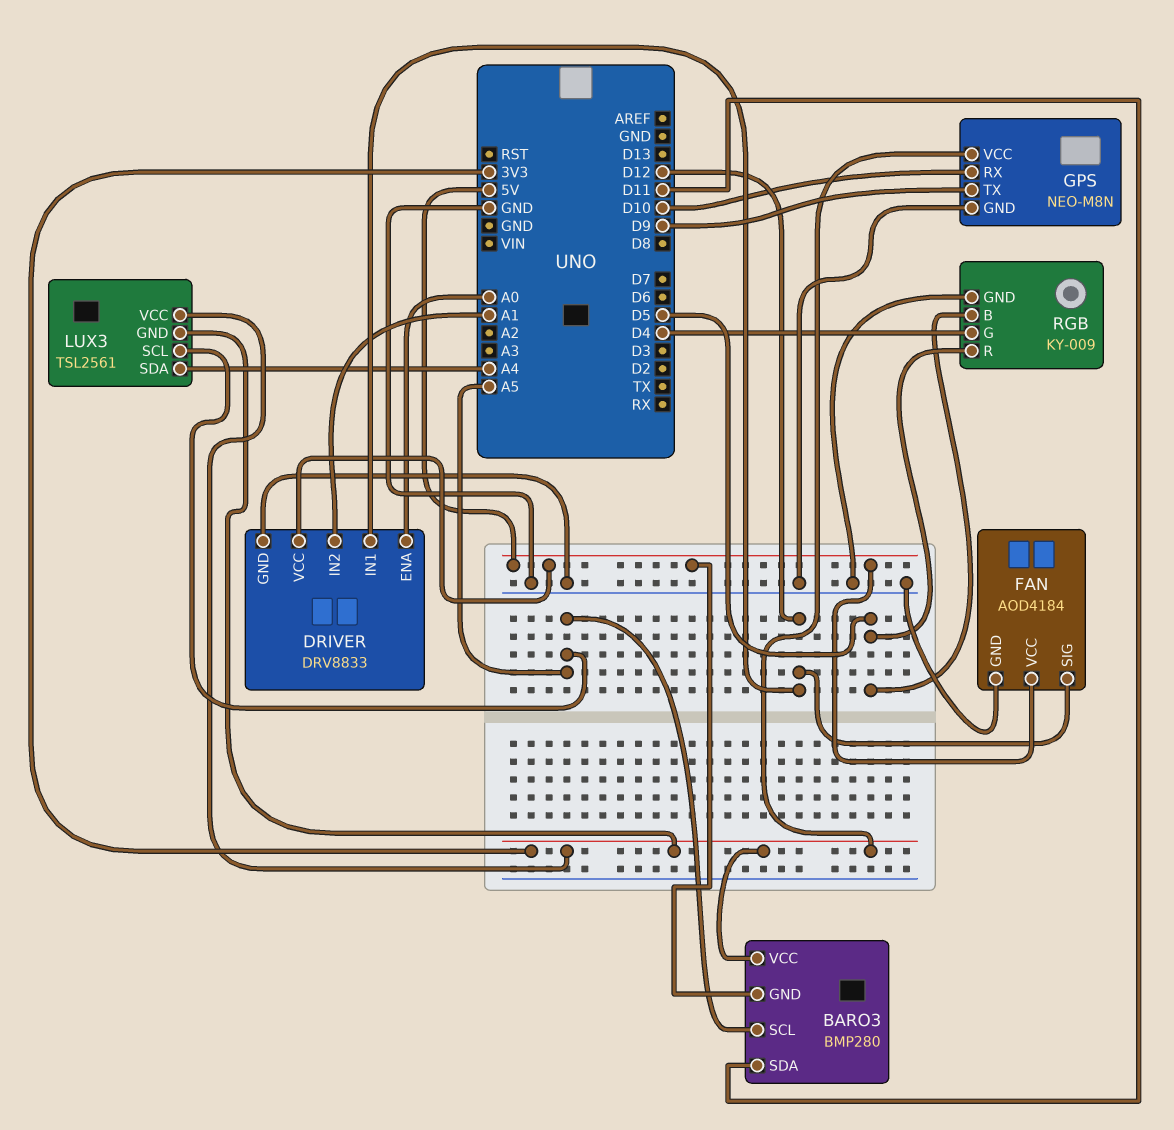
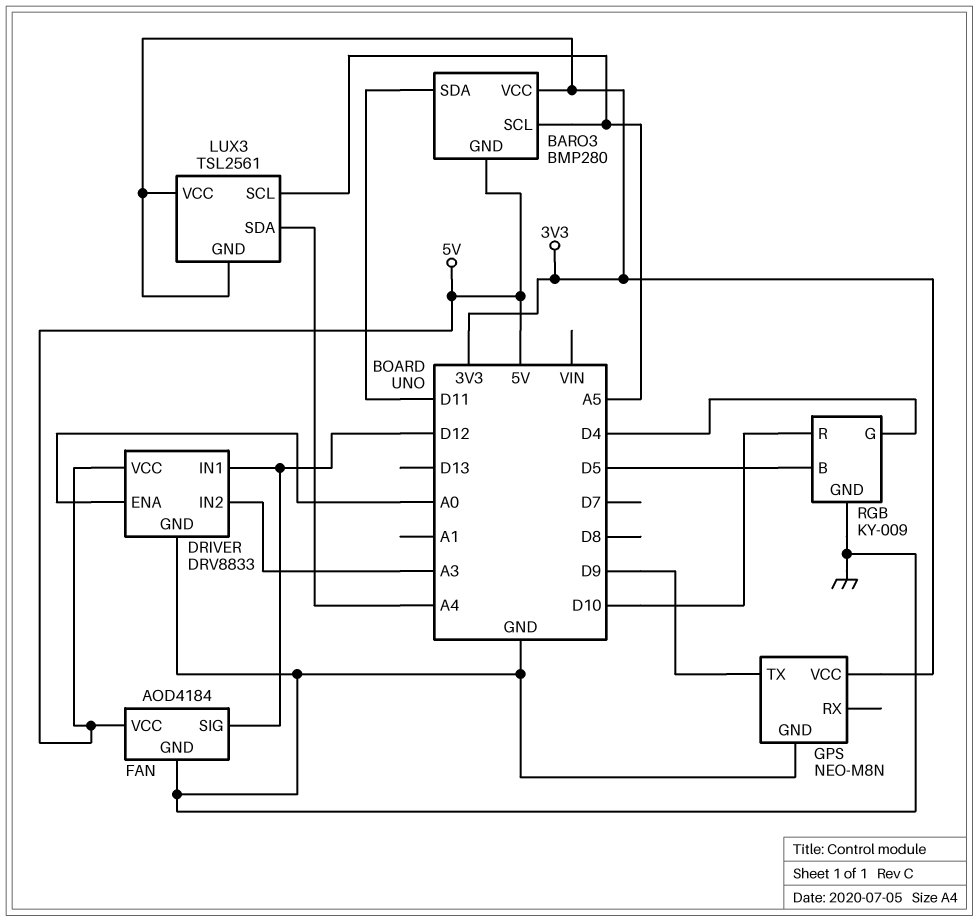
DRIVER pin IN2: A1 -> A3
GPS pin RX: D10 -> none
RGB pin R: D5 -> D10

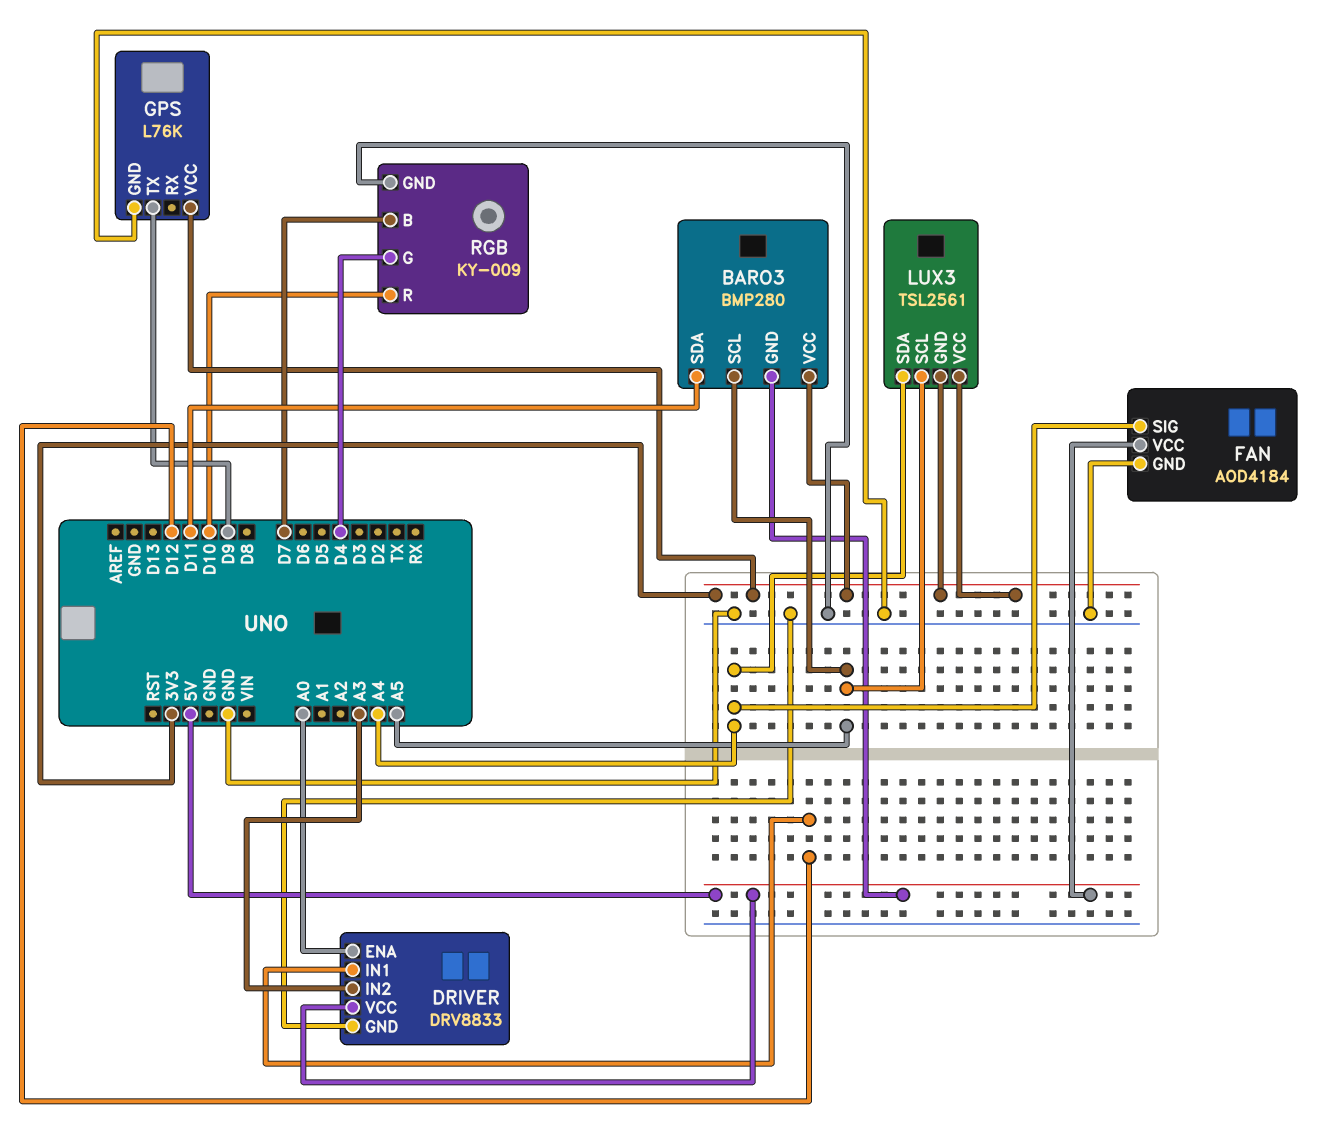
FAN pin SIG: D12 -> A4
GPS: NEO-M8N -> L76K
RGB pin B: D5 -> D7

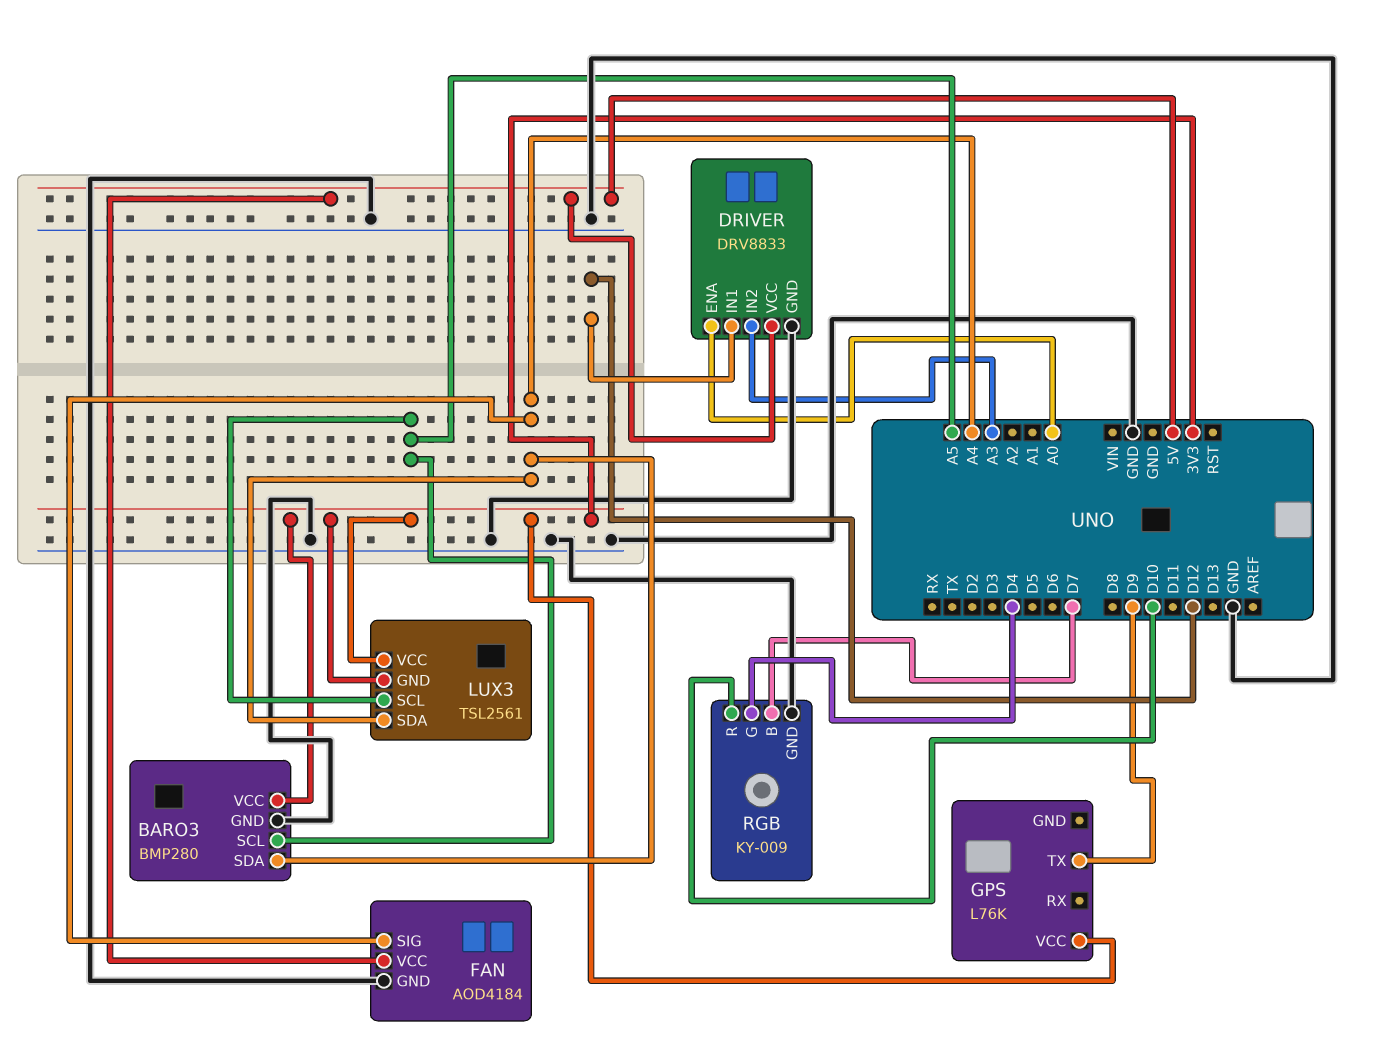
BARO3 pin GND: 5V -> GND
BARO3 pin SDA: D11 -> A4
GPS pin GND: GND -> none

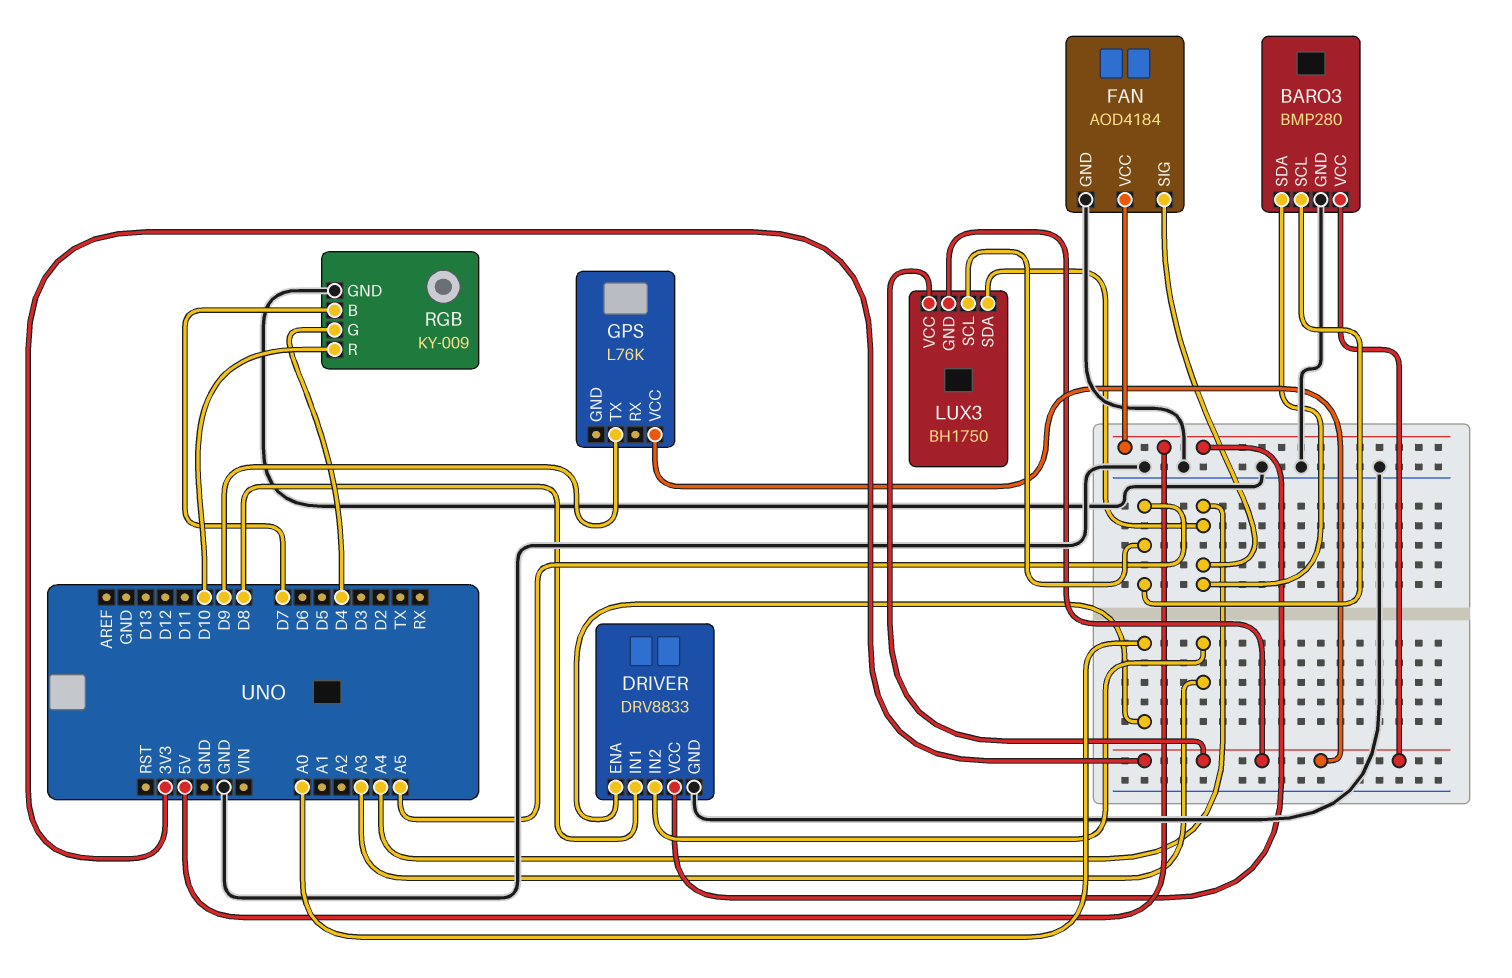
DRIVER pin IN1: D12 -> D8
LUX3: TSL2561 -> BH1750

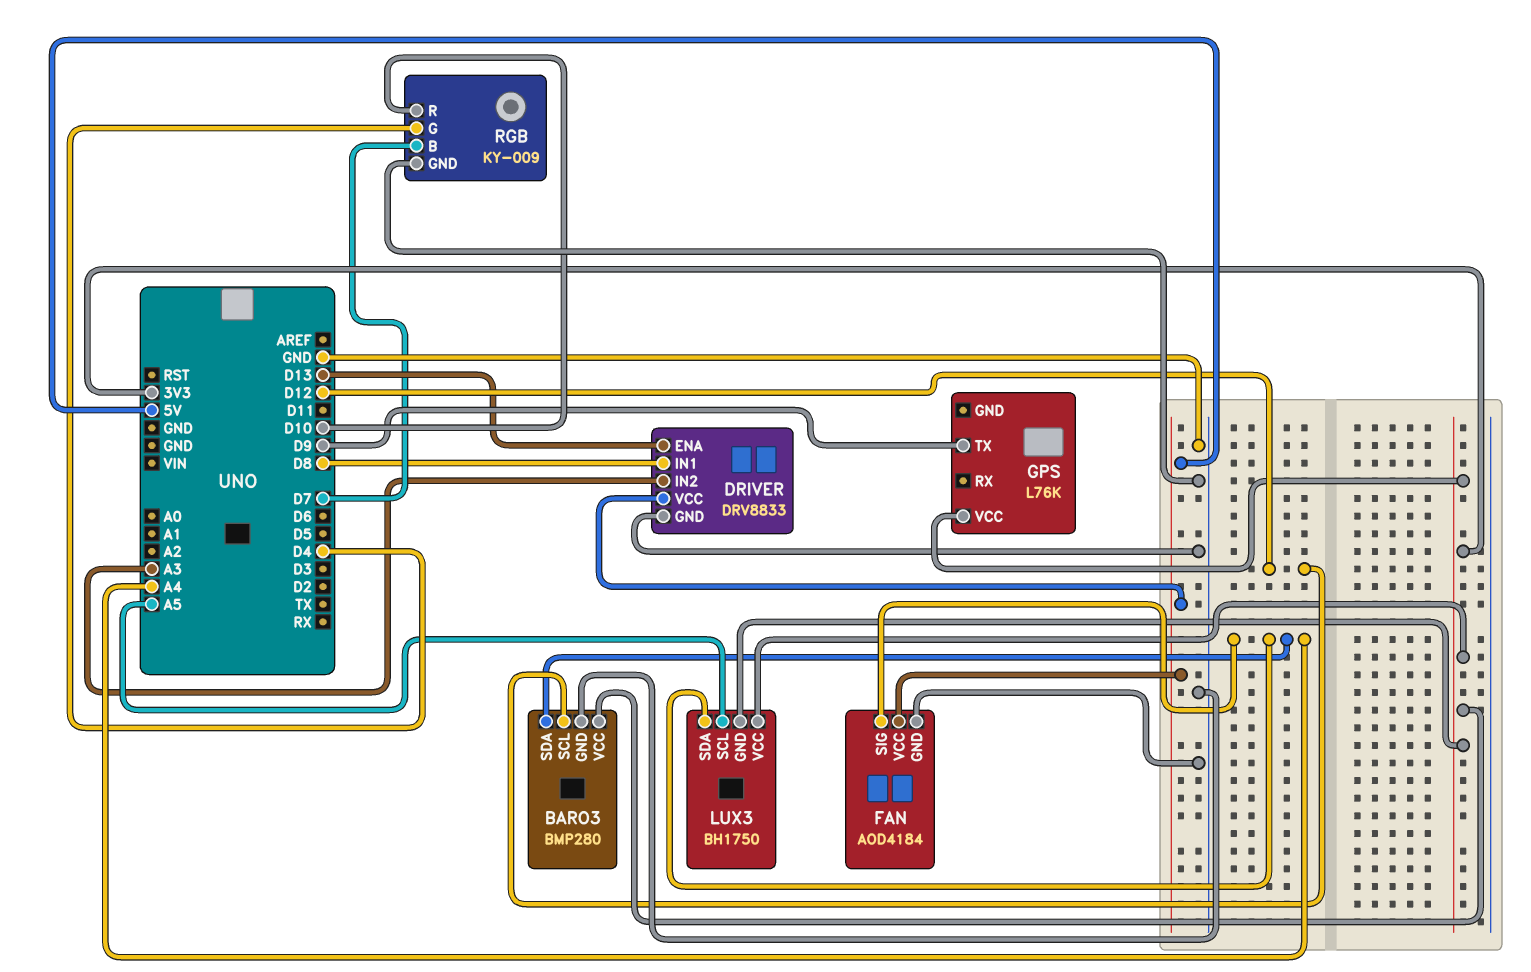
BARO3 pin SCL: A5 -> D12
DRIVER pin ENA: A0 -> D13

